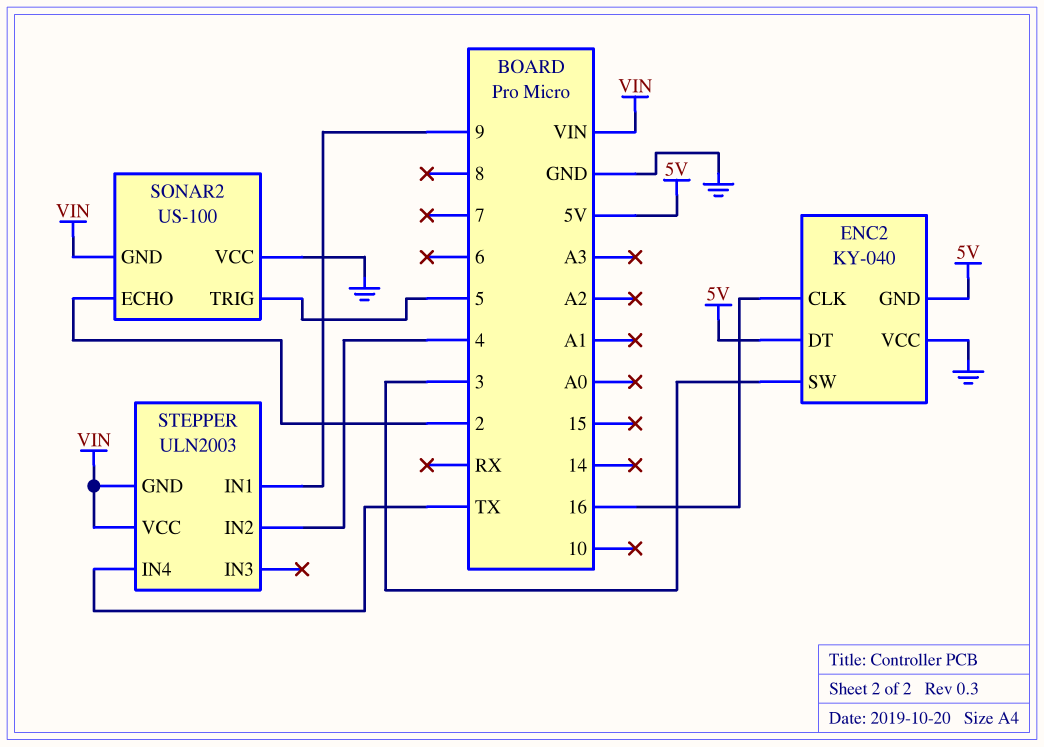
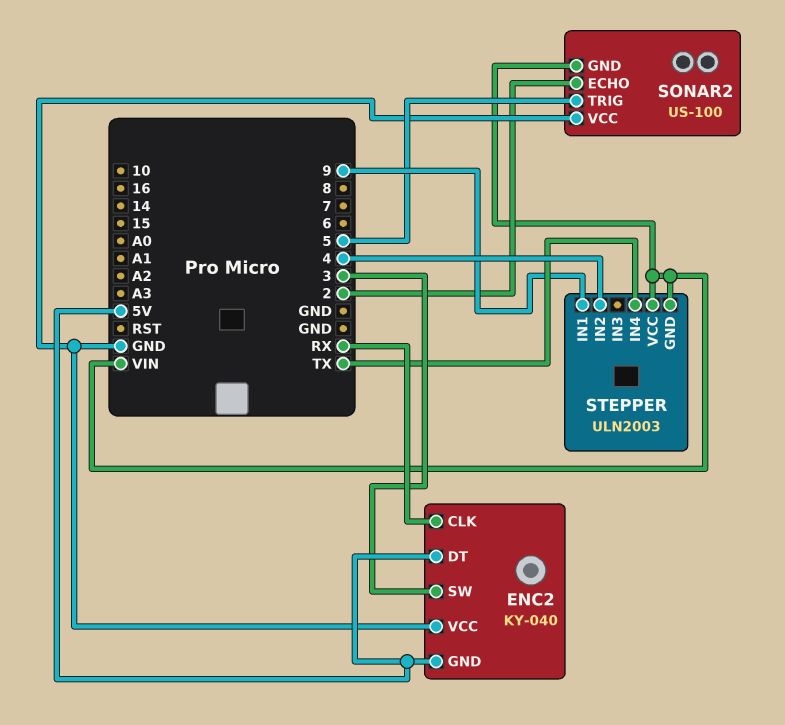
ENC2 pin CLK: 16 -> RX

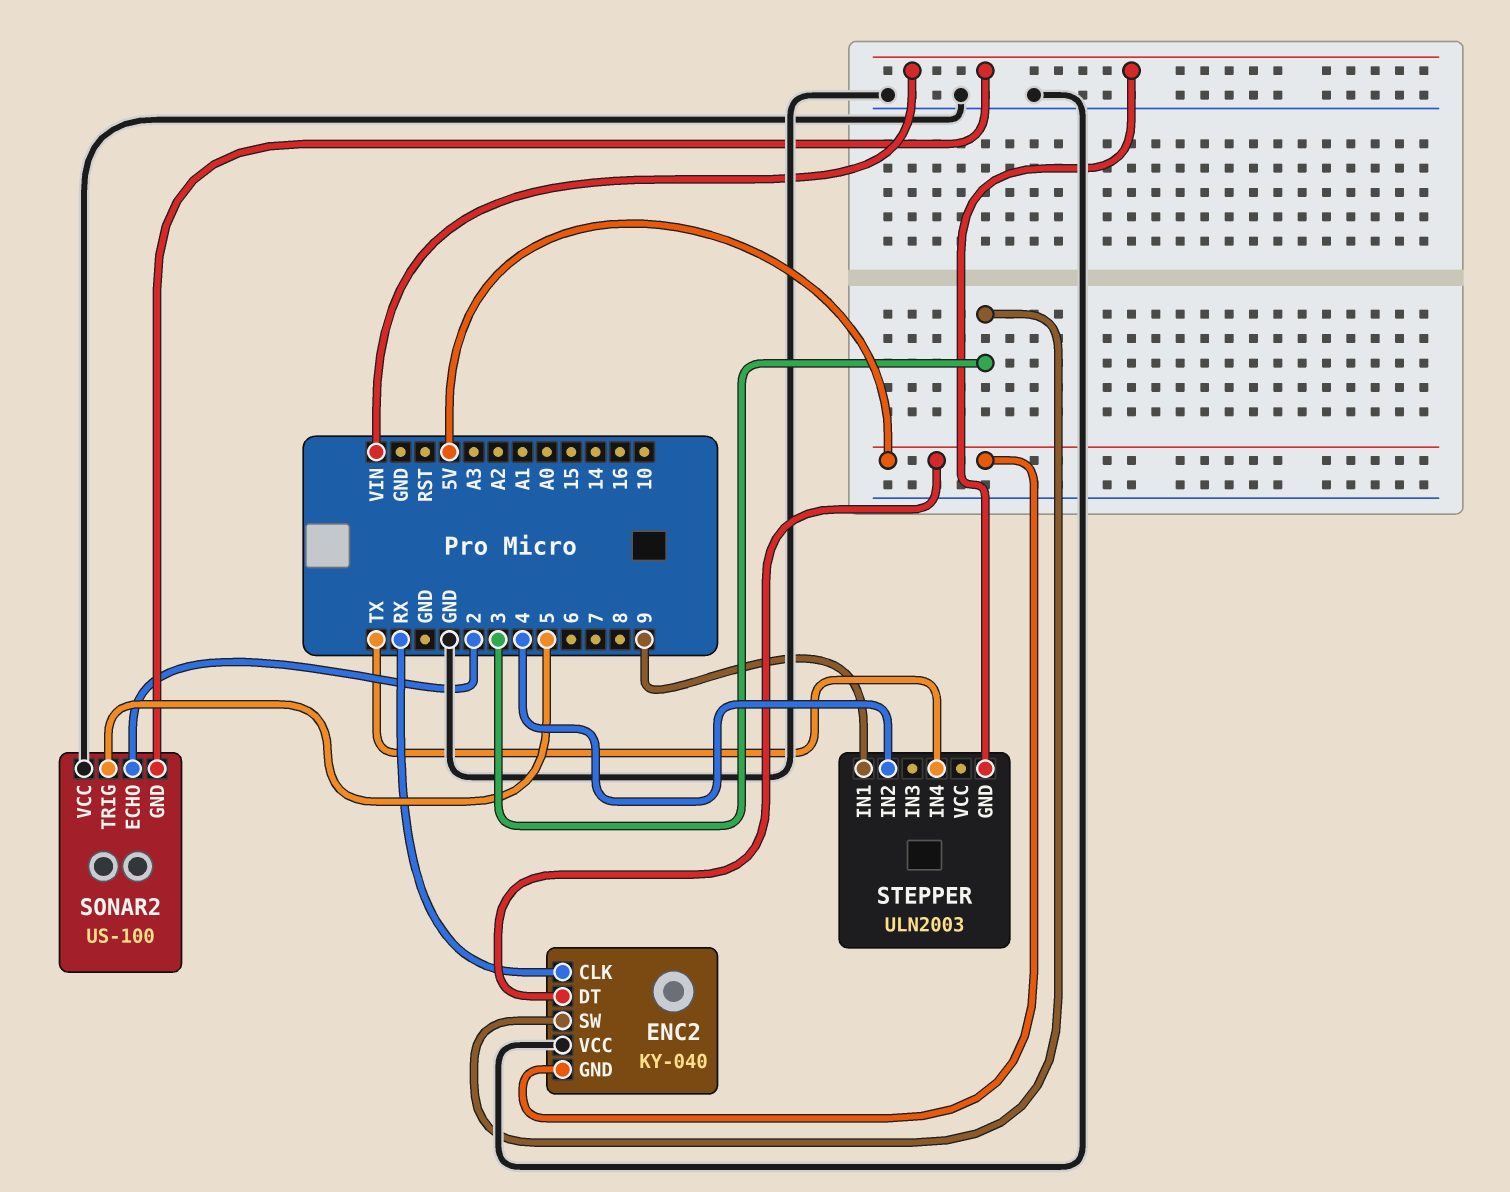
STEPPER pin VCC: VIN -> none

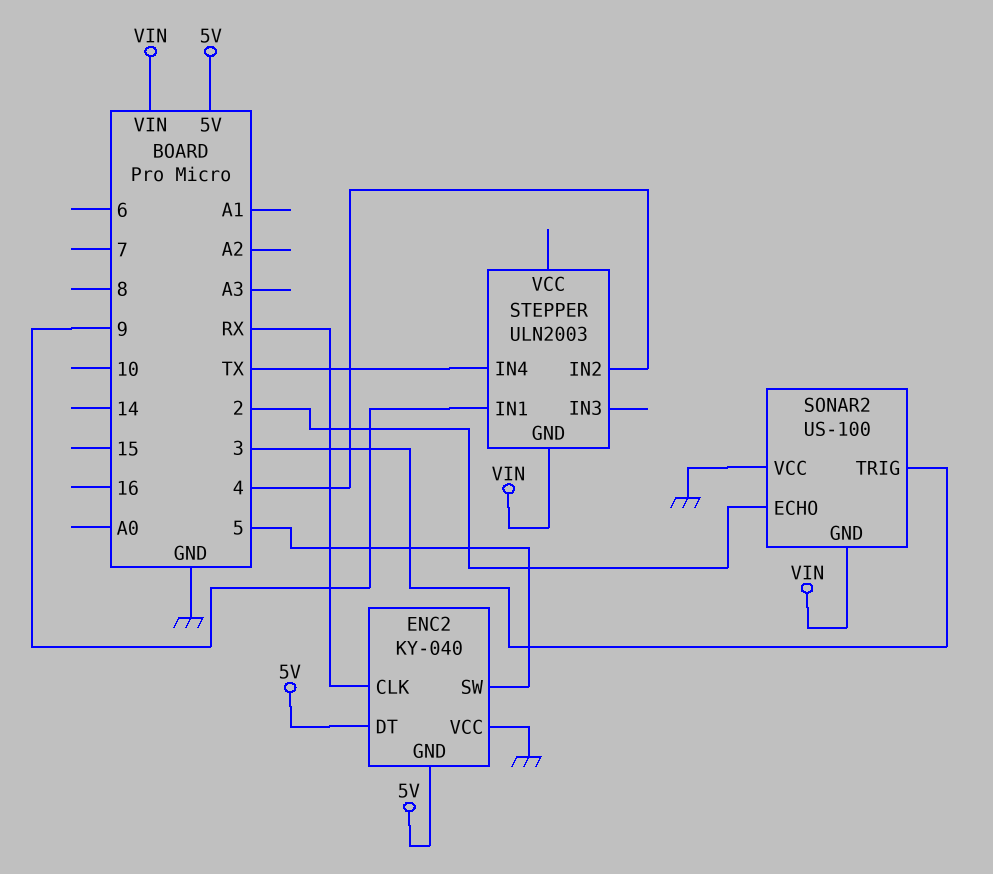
ENC2 pin SW: 3 -> 5
SONAR2 pin TRIG: 5 -> 3

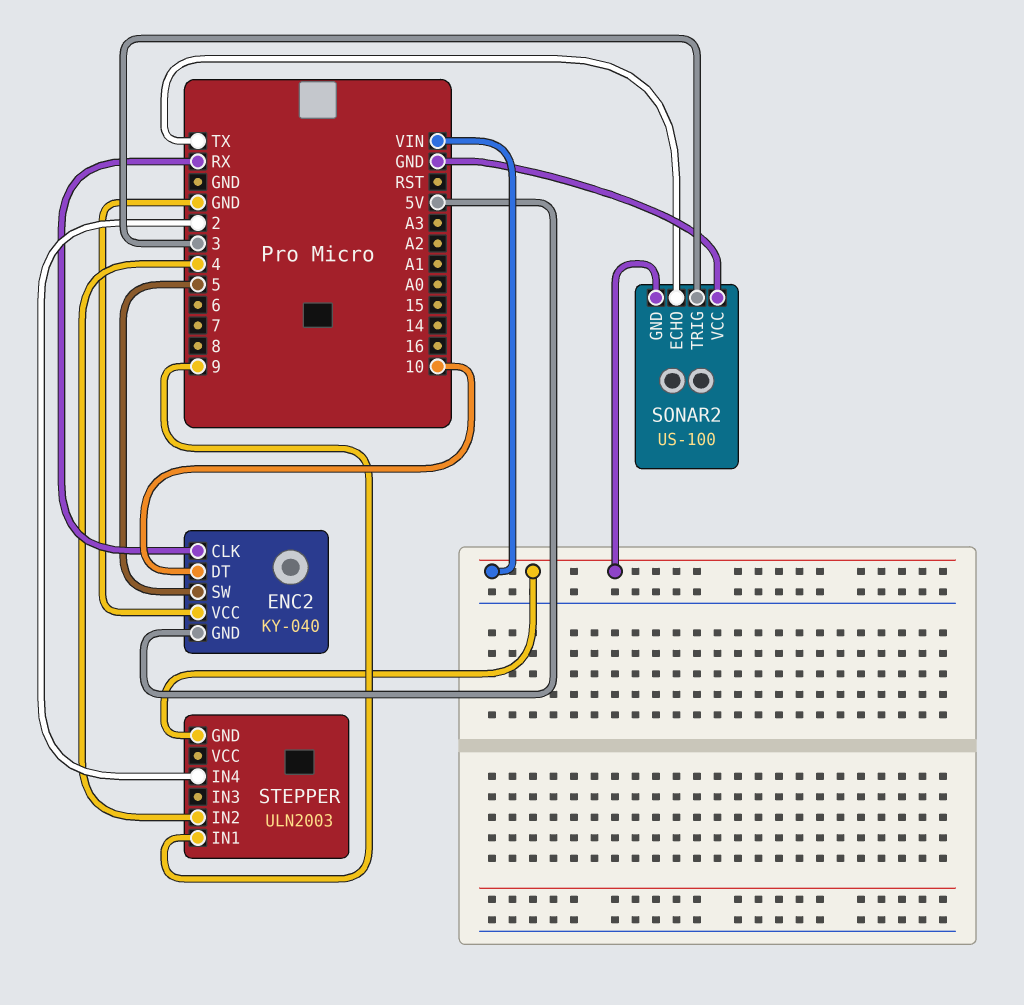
ENC2 pin DT: 5V -> 10
SONAR2 pin ECHO: 2 -> TX
STEPPER pin IN4: TX -> 2

